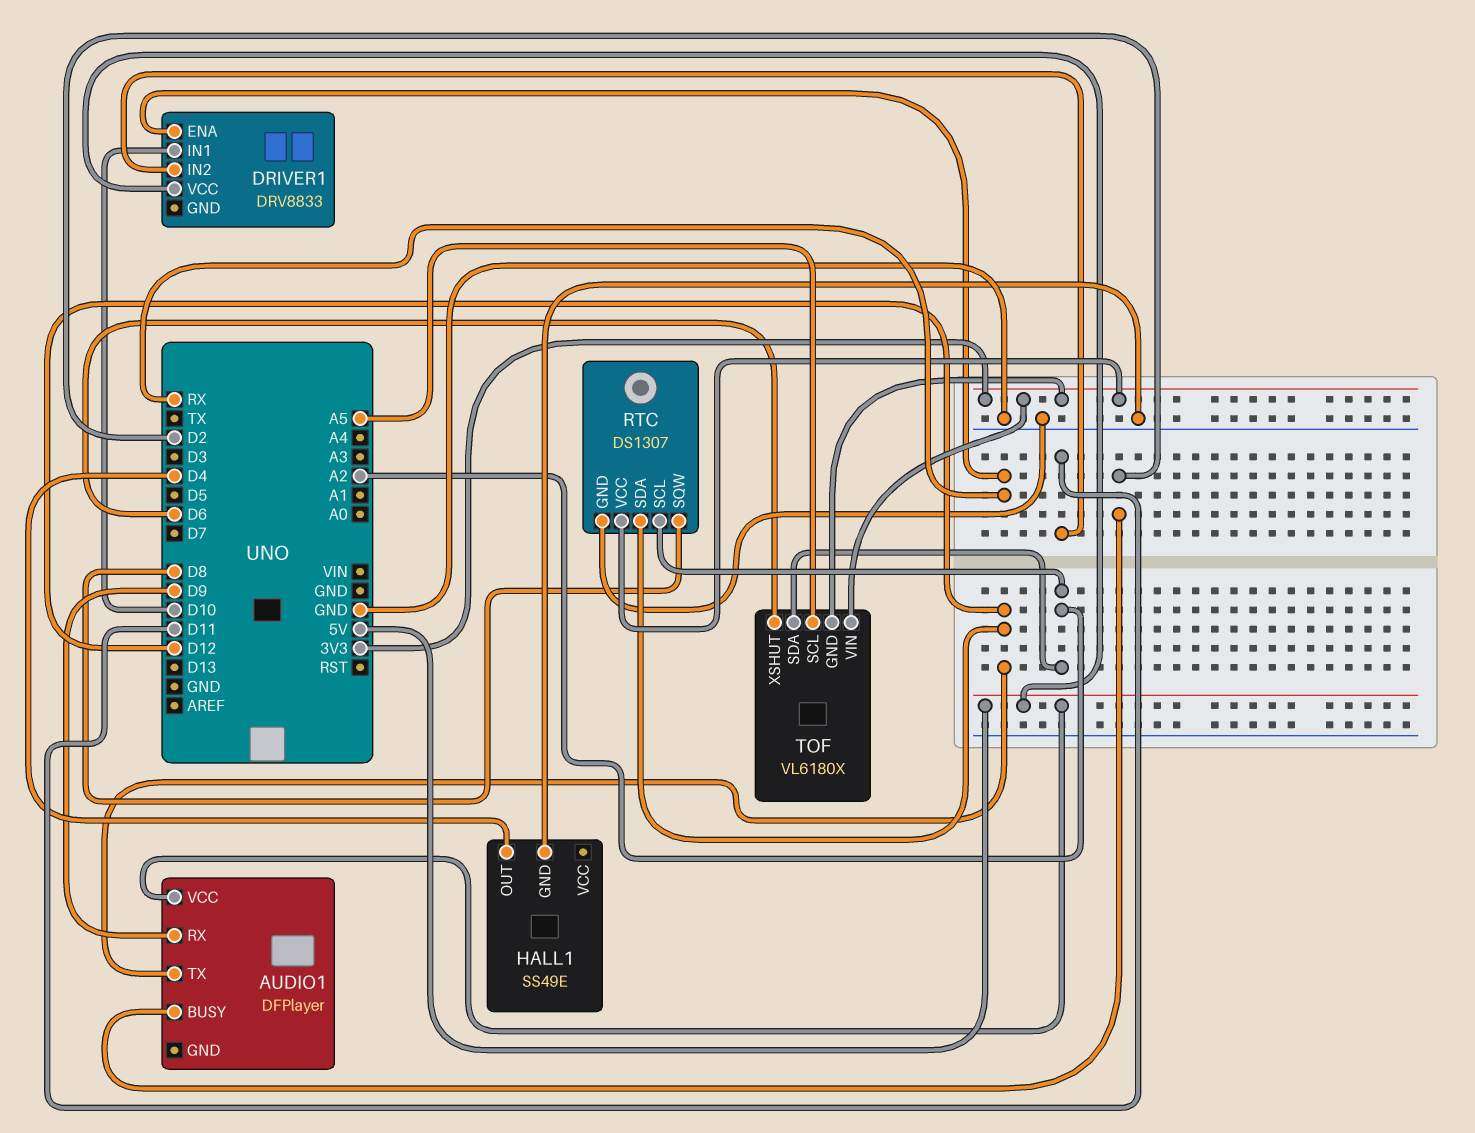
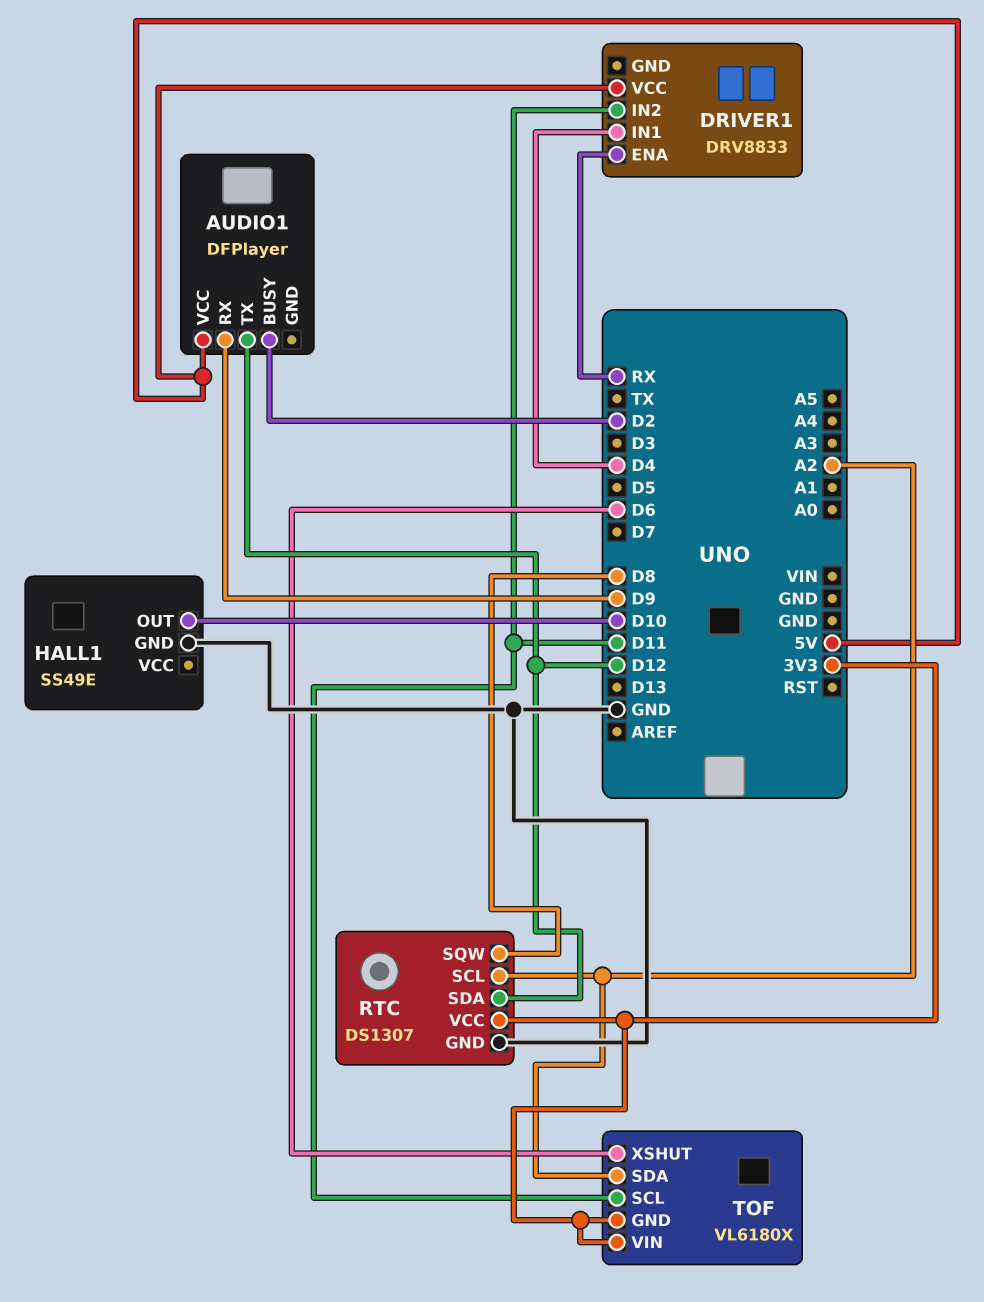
DRIVER1 pin IN1: D10 -> D4
HALL1 pin OUT: D4 -> D10
TOF pin SCL: A5 -> D11

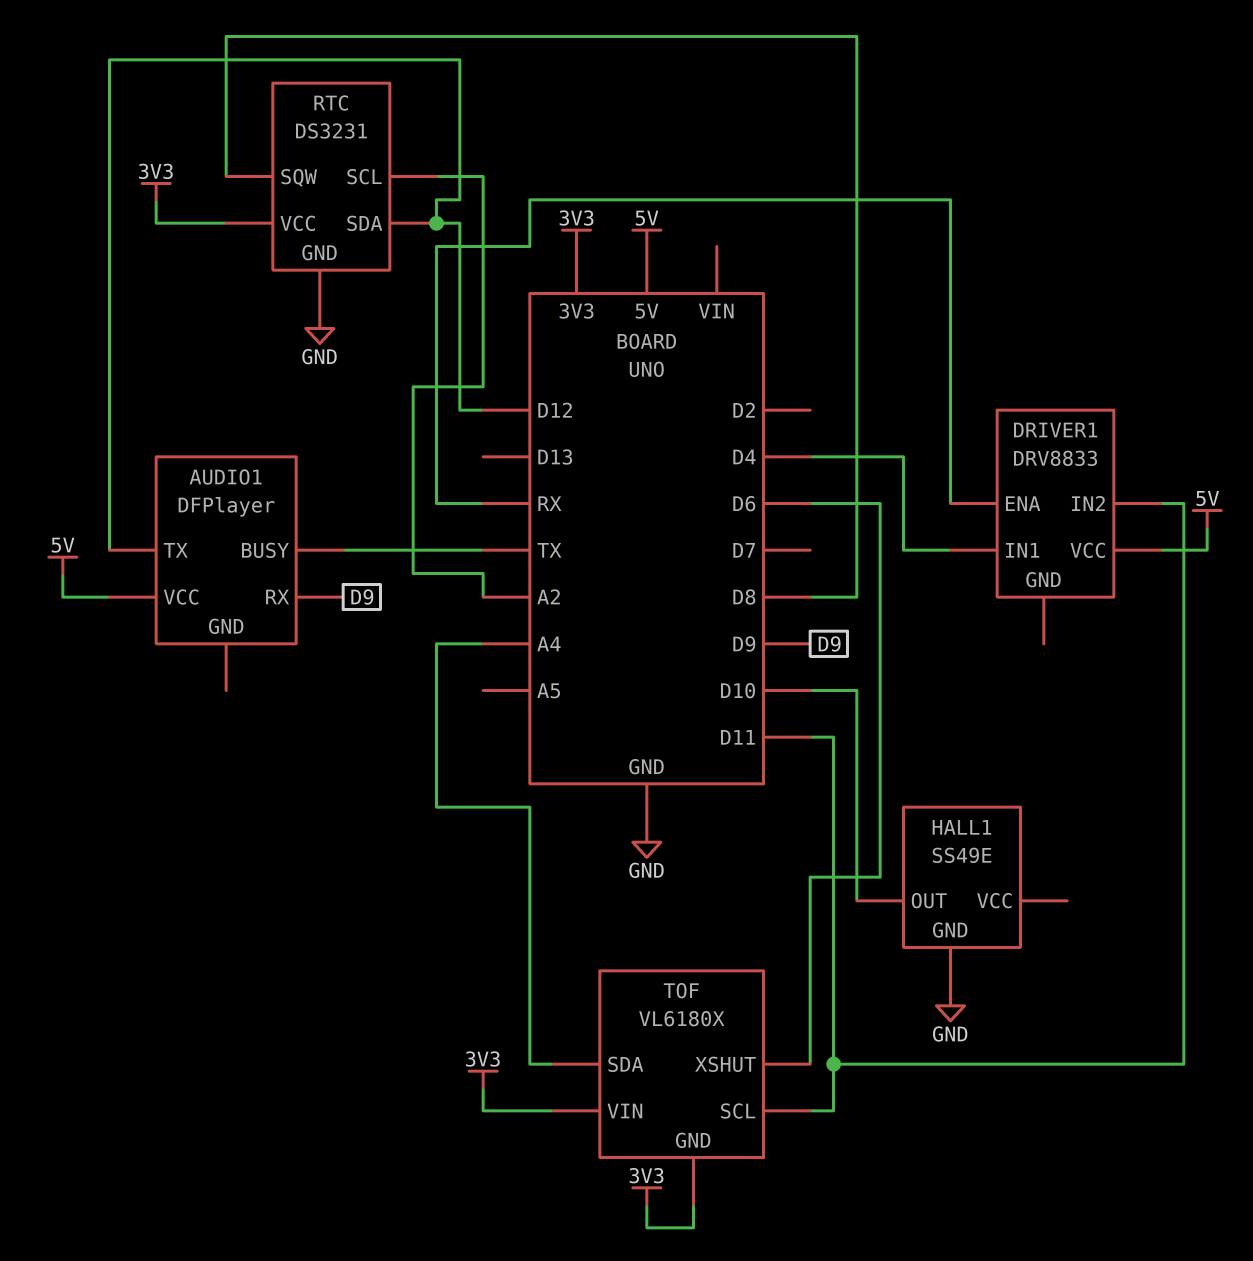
AUDIO1 pin BUSY: D2 -> TX
RTC: DS1307 -> DS3231
TOF pin SDA: A2 -> A4

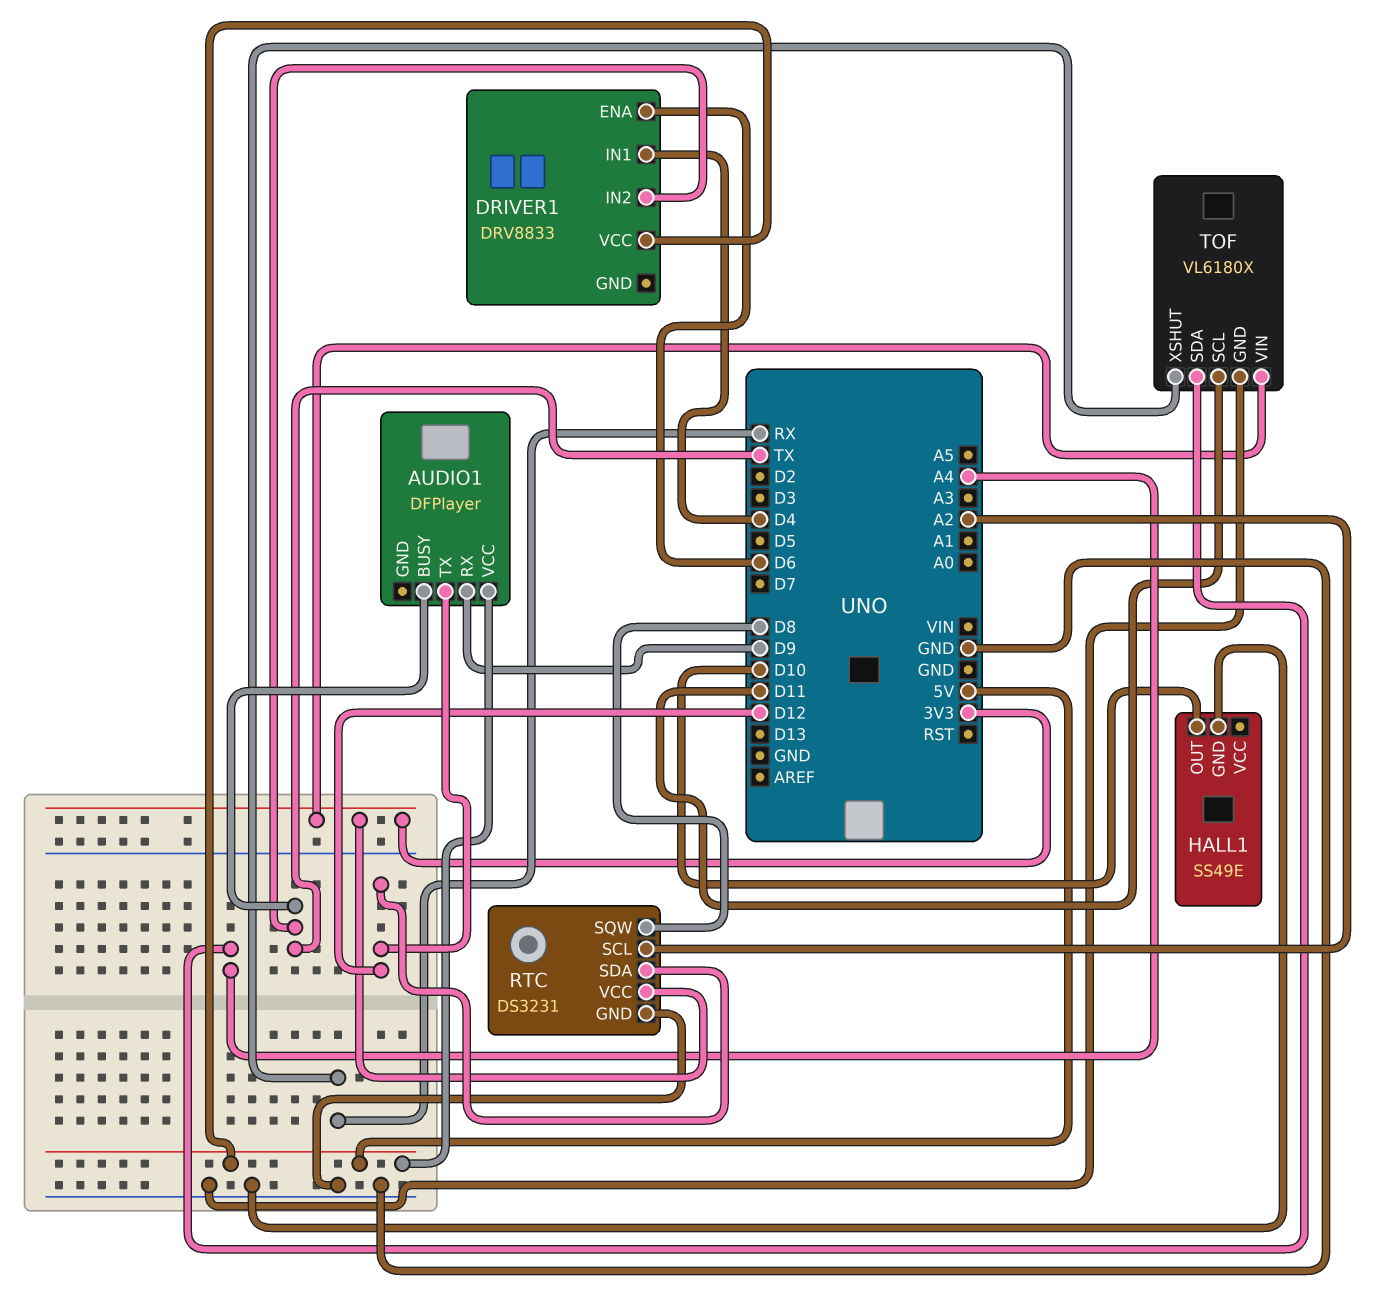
DRIVER1 pin ENA: RX -> D6
DRIVER1 pin IN2: D11 -> TX
TOF pin GND: 3V3 -> GND
TOF pin XSHUT: D6 -> RX

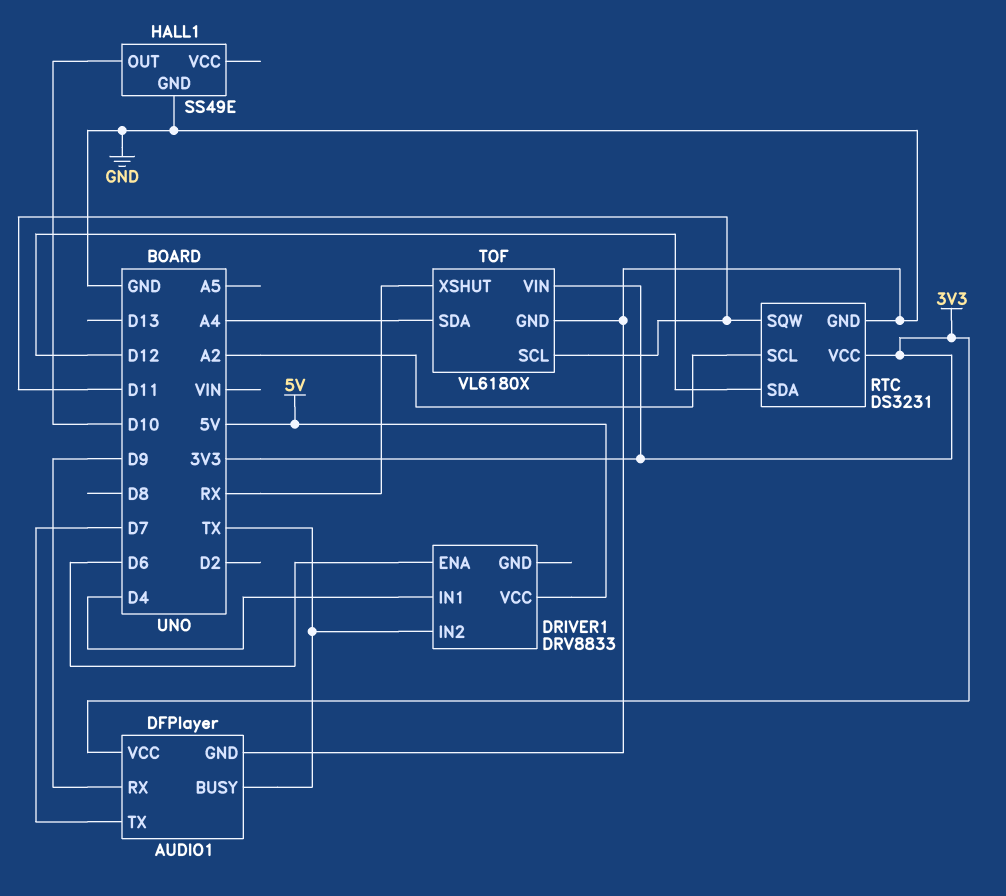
AUDIO1 pin GND: none -> GND
AUDIO1 pin TX: D12 -> D7
AUDIO1 pin VCC: 5V -> 3V3
RTC pin SQW: D8 -> D11

